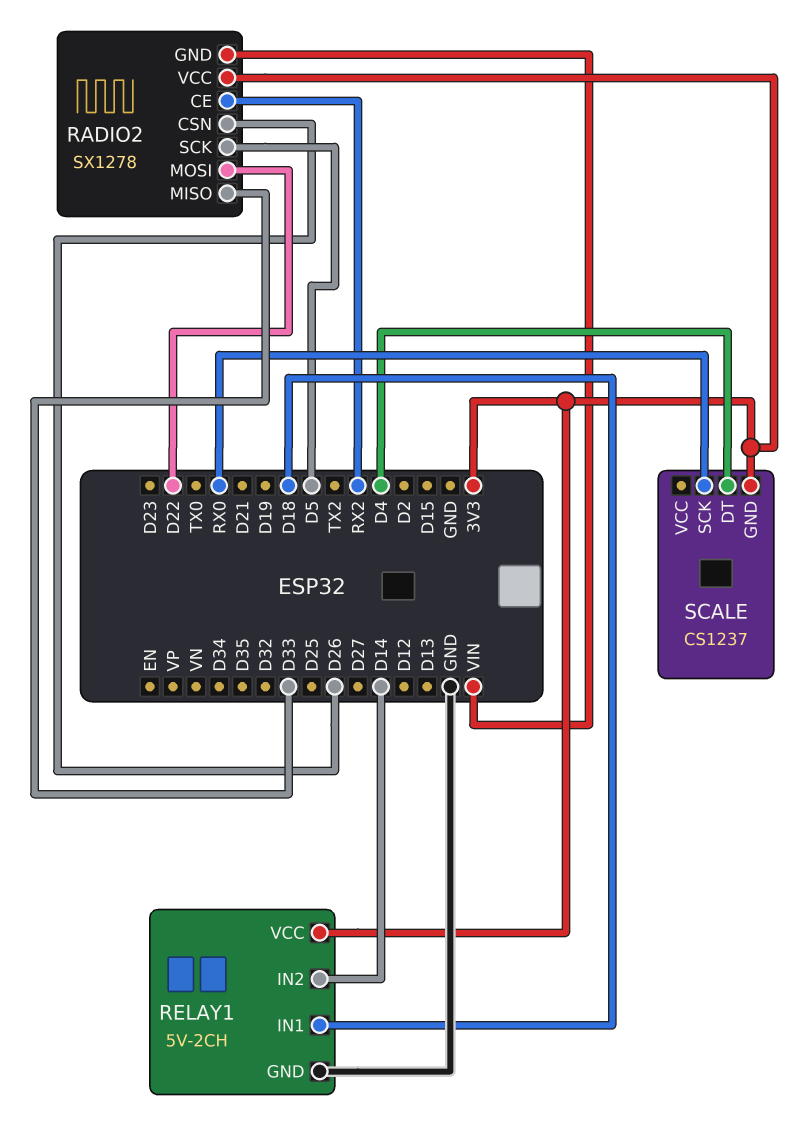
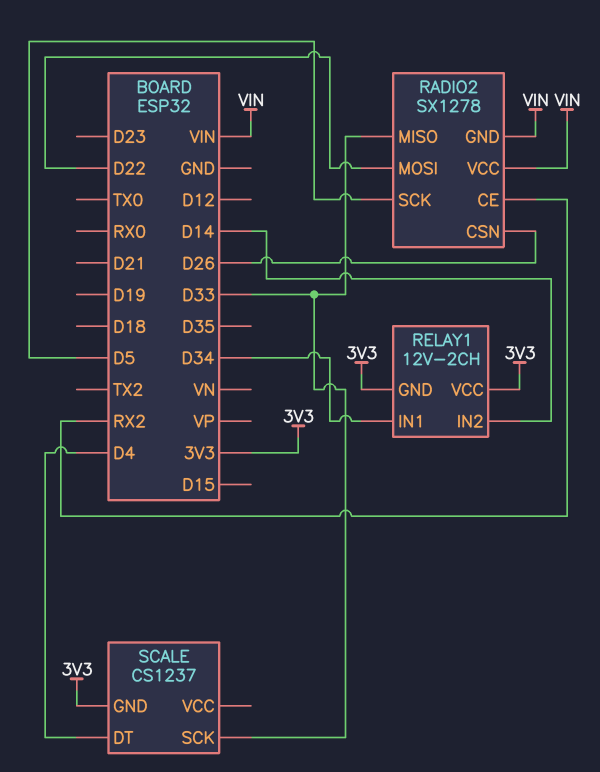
RADIO2 pin VCC: 3V3 -> VIN
RELAY1: 5V-2CH -> 12V-2CH
RELAY1 pin GND: GND -> 3V3
RELAY1 pin IN1: D18 -> D34
SCALE pin SCK: RX0 -> D33

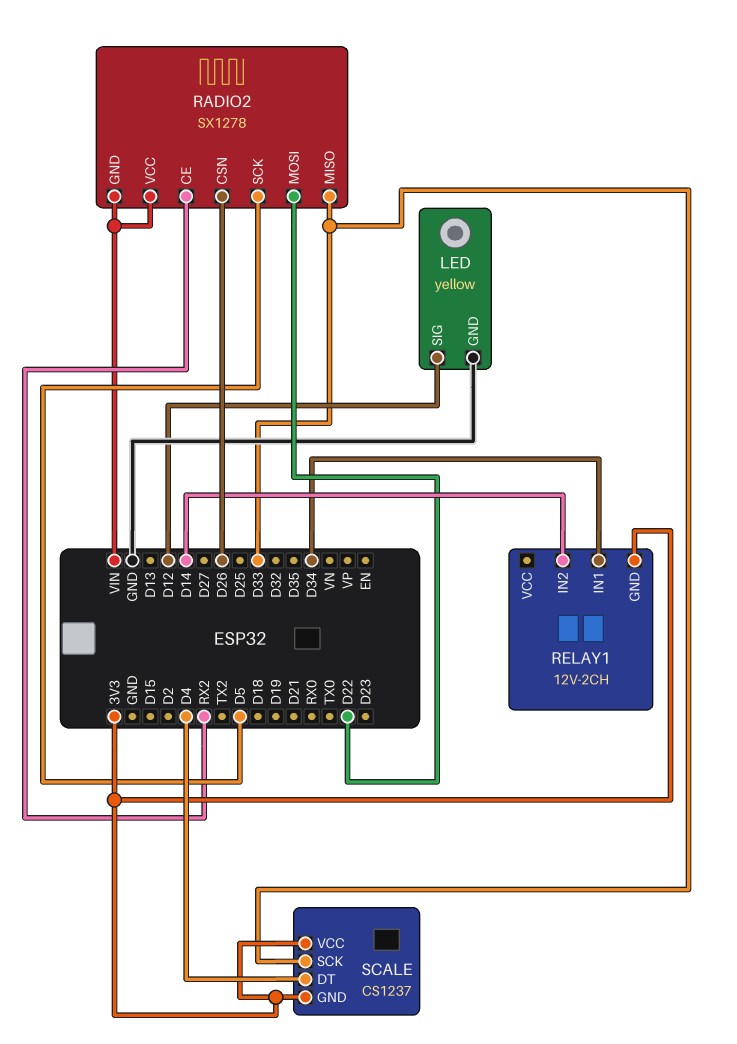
LED: none -> yellow
LED pin GND: none -> GND
LED pin SIG: none -> D12
RELAY1 pin VCC: 3V3 -> none
SCALE pin VCC: none -> 3V3

